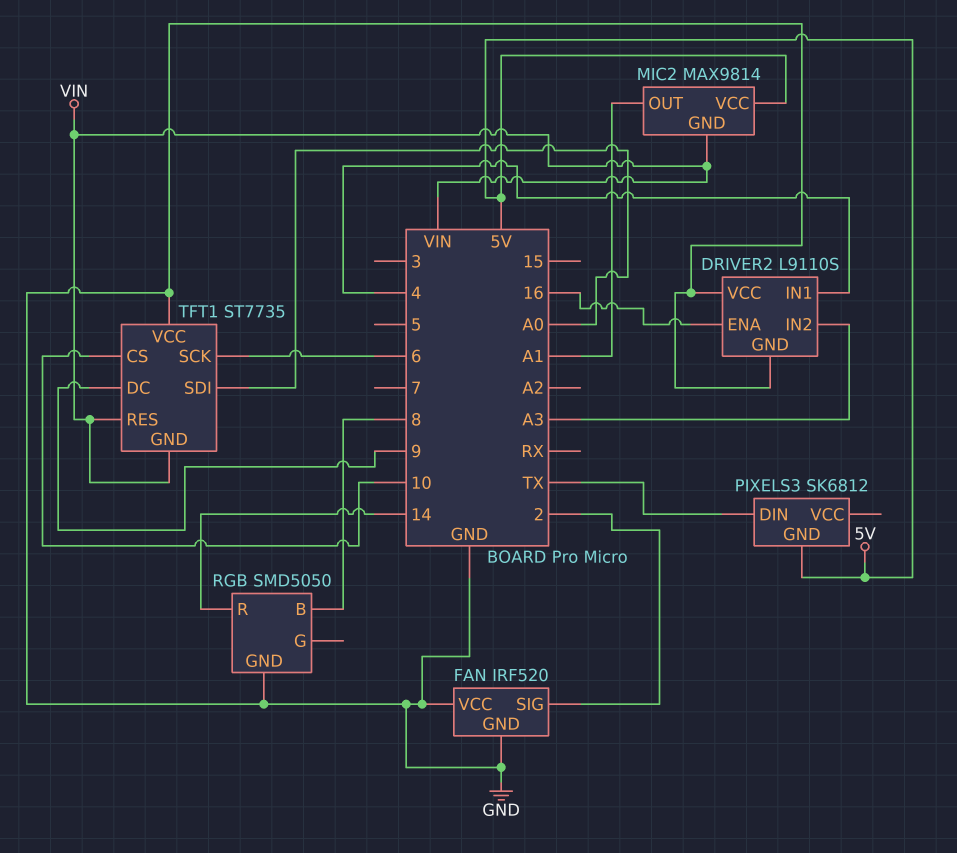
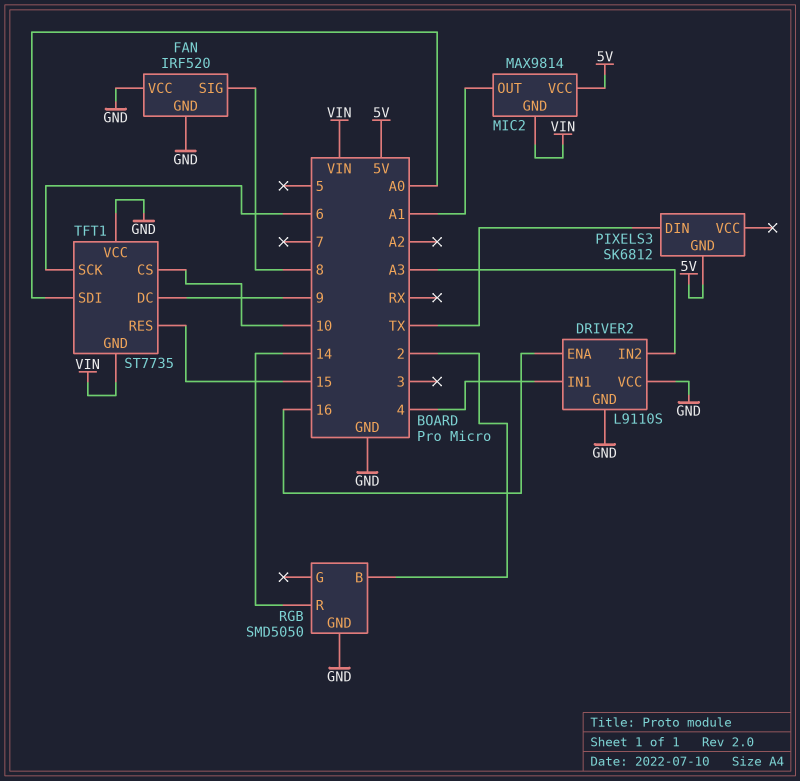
FAN pin SIG: 2 -> 8
RGB pin B: 8 -> 2
TFT1 pin RES: VIN -> 15

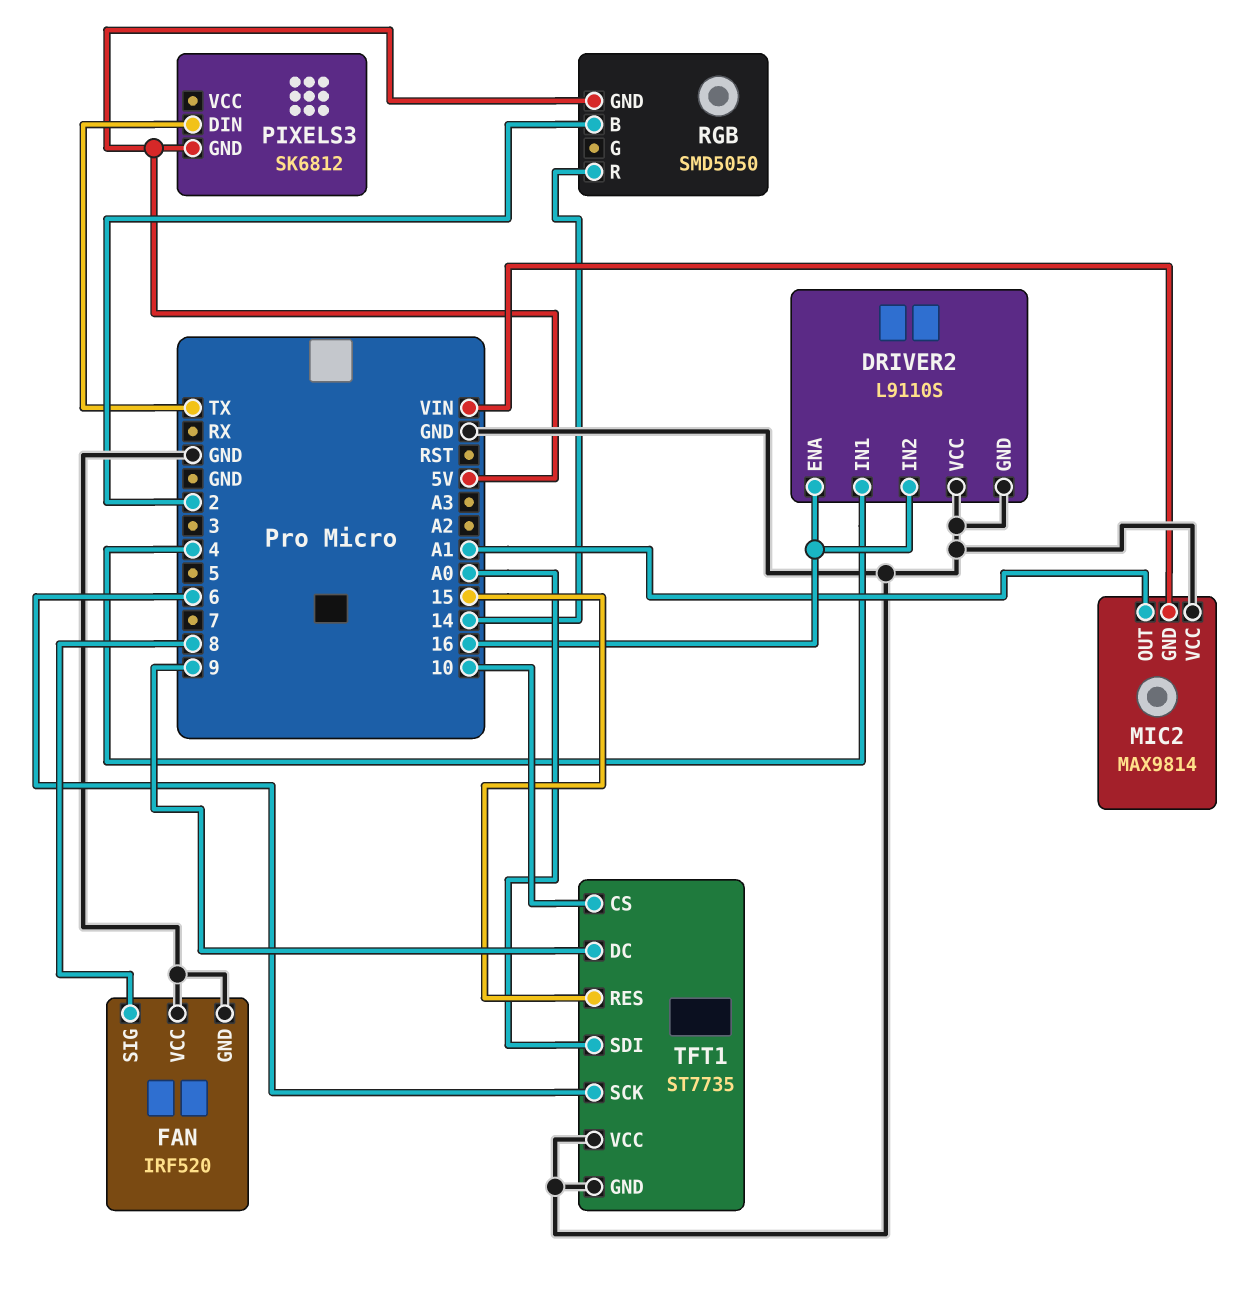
DRIVER2 pin IN2: A3 -> 16
MIC2 pin VCC: 5V -> GND
RGB pin GND: GND -> 5V
TFT1 pin GND: VIN -> GND

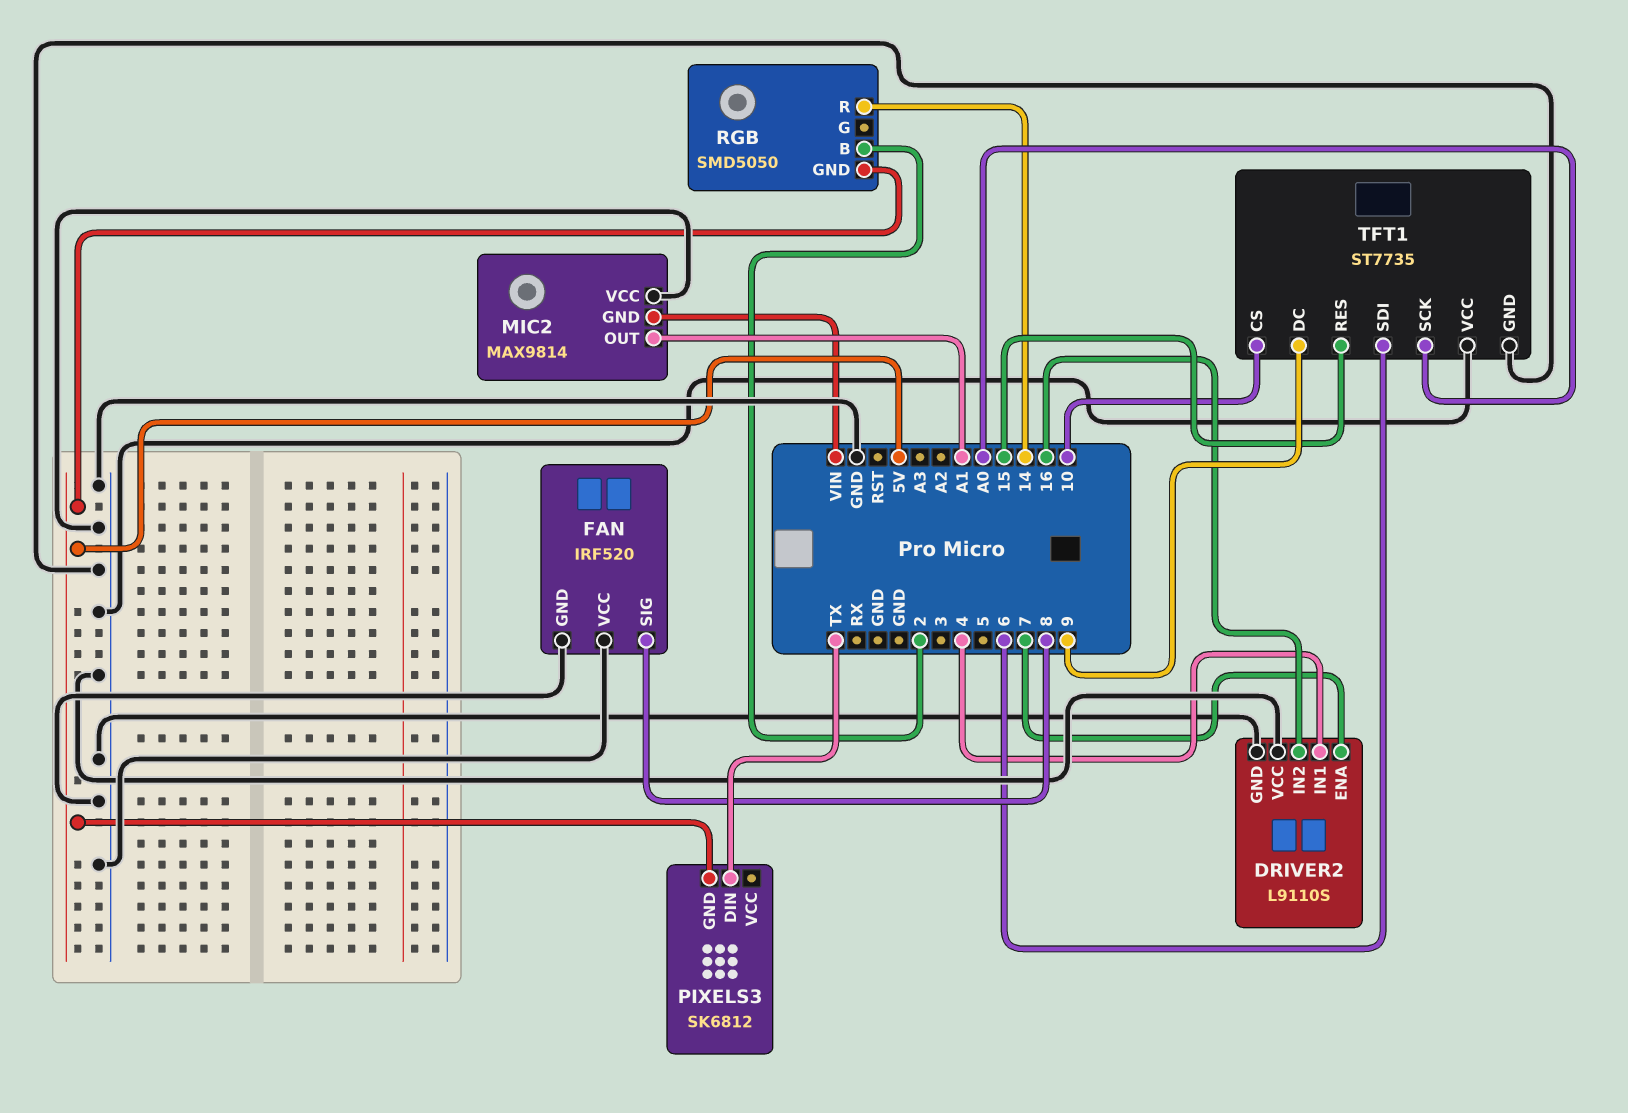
DRIVER2 pin ENA: 16 -> 7
TFT1 pin SCK: 6 -> A0
TFT1 pin SDI: A0 -> 6

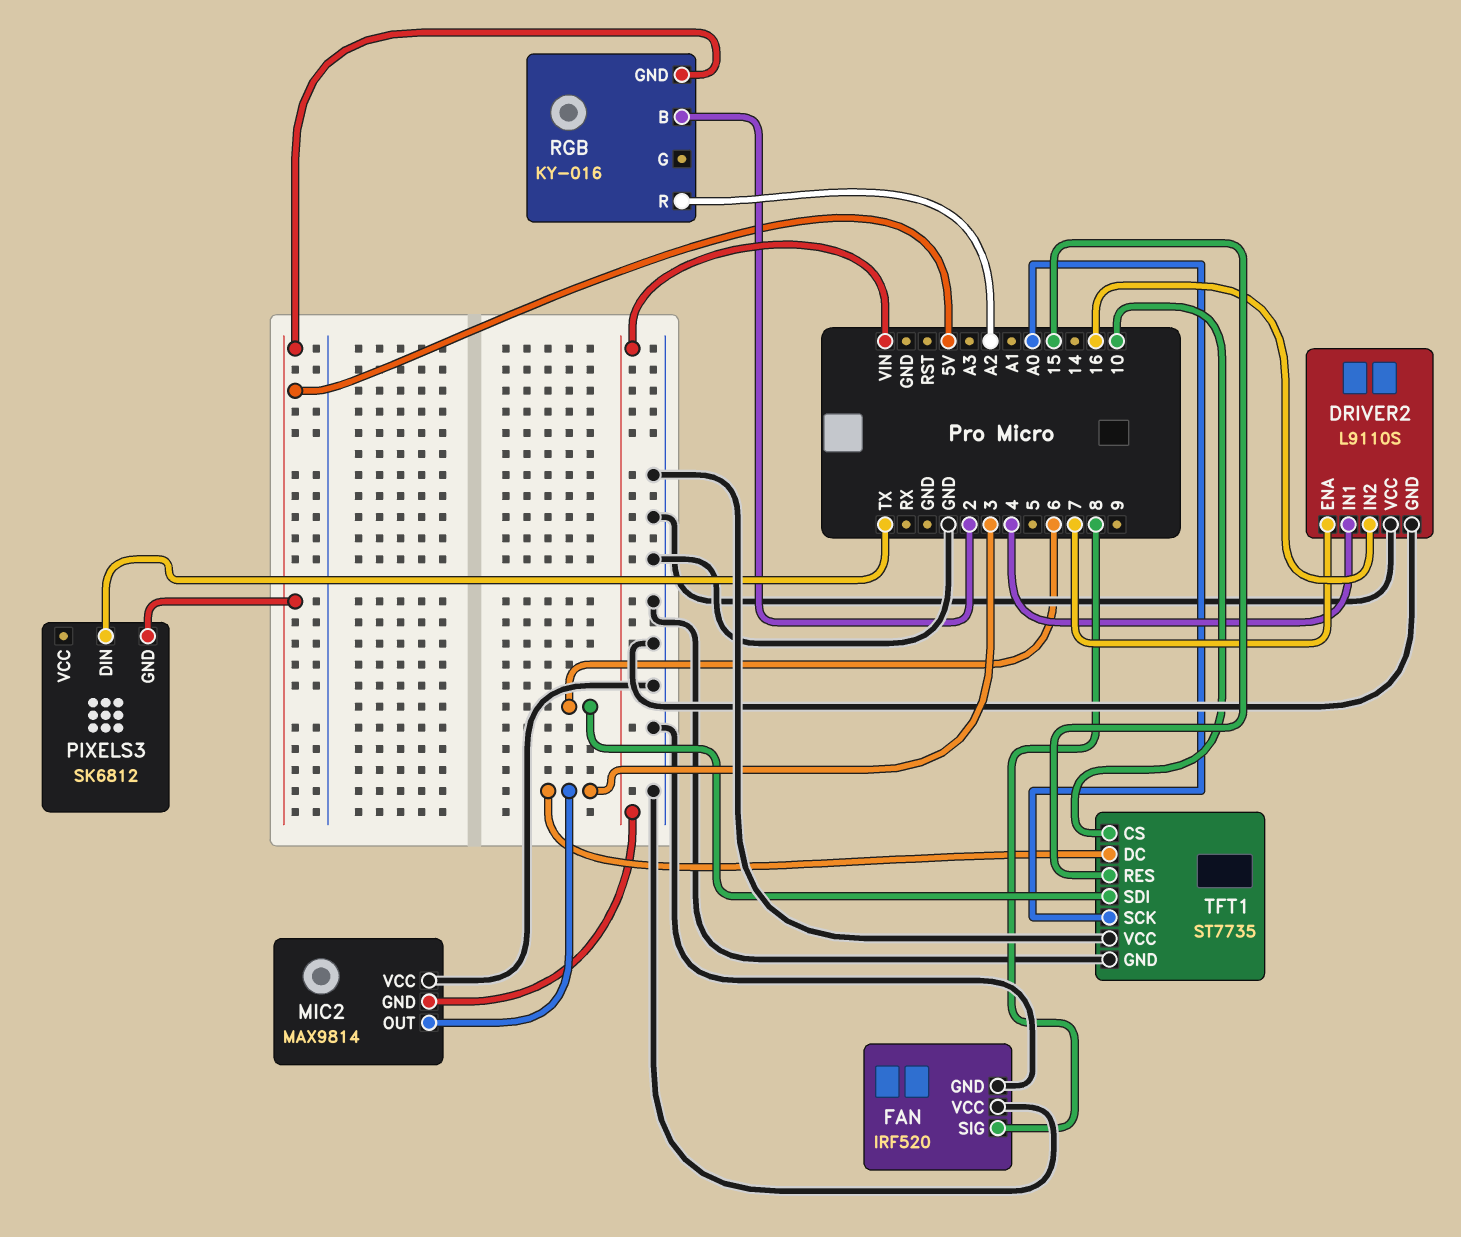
MIC2 pin OUT: A1 -> 3
RGB: SMD5050 -> KY-016
RGB pin R: 14 -> A2
TFT1 pin DC: 9 -> 3

